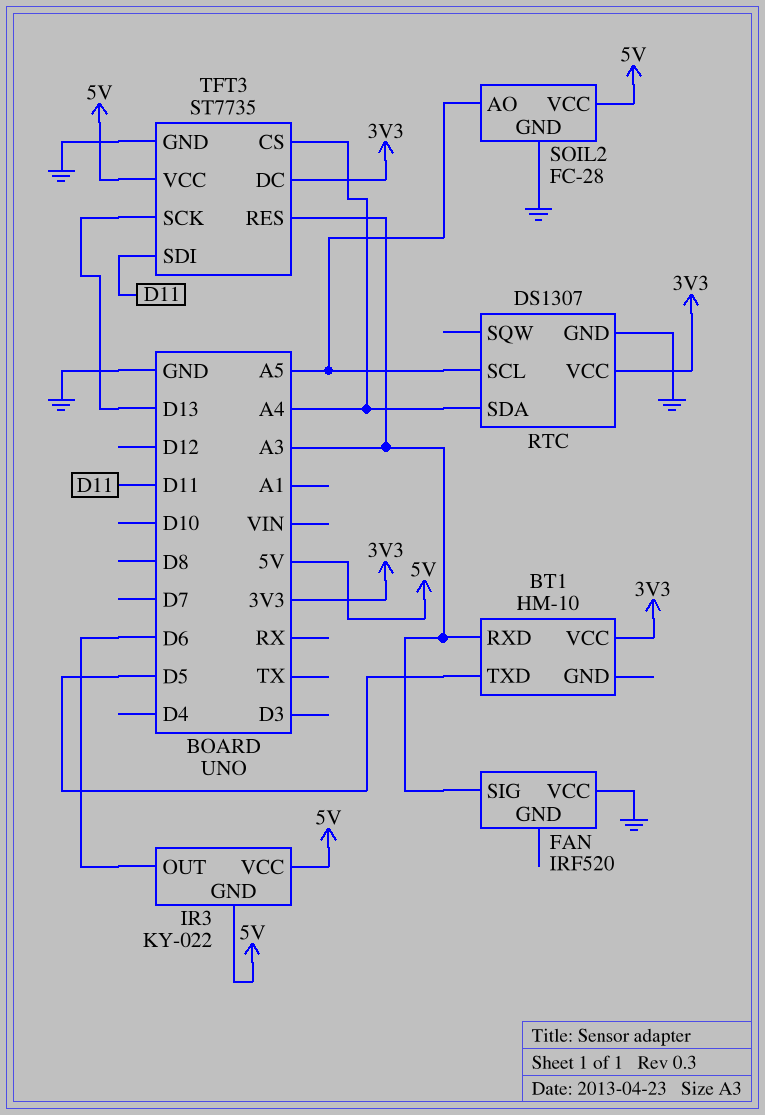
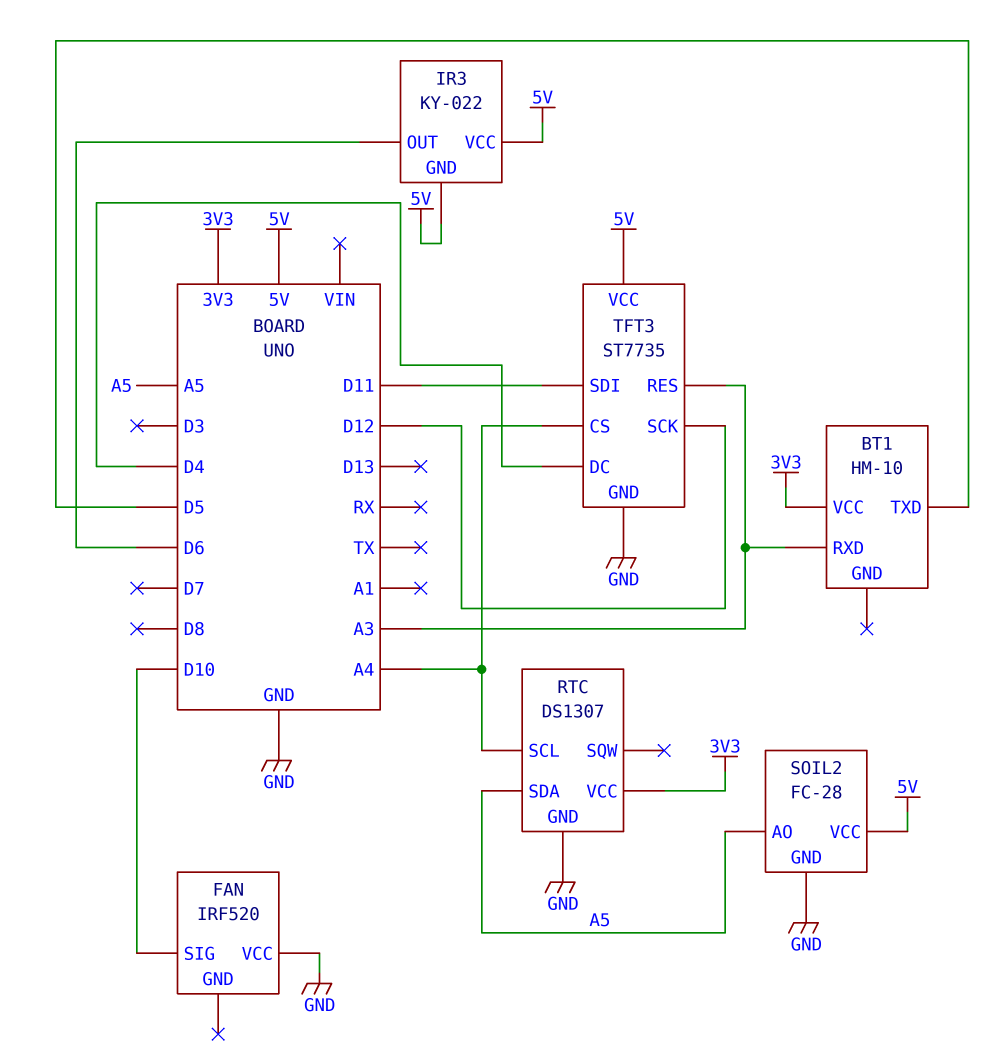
FAN pin SIG: A3 -> D10
RTC pin SCL: A5 -> A4
RTC pin SDA: A4 -> A5
TFT3 pin DC: 3V3 -> D4
TFT3 pin SCK: D13 -> D12

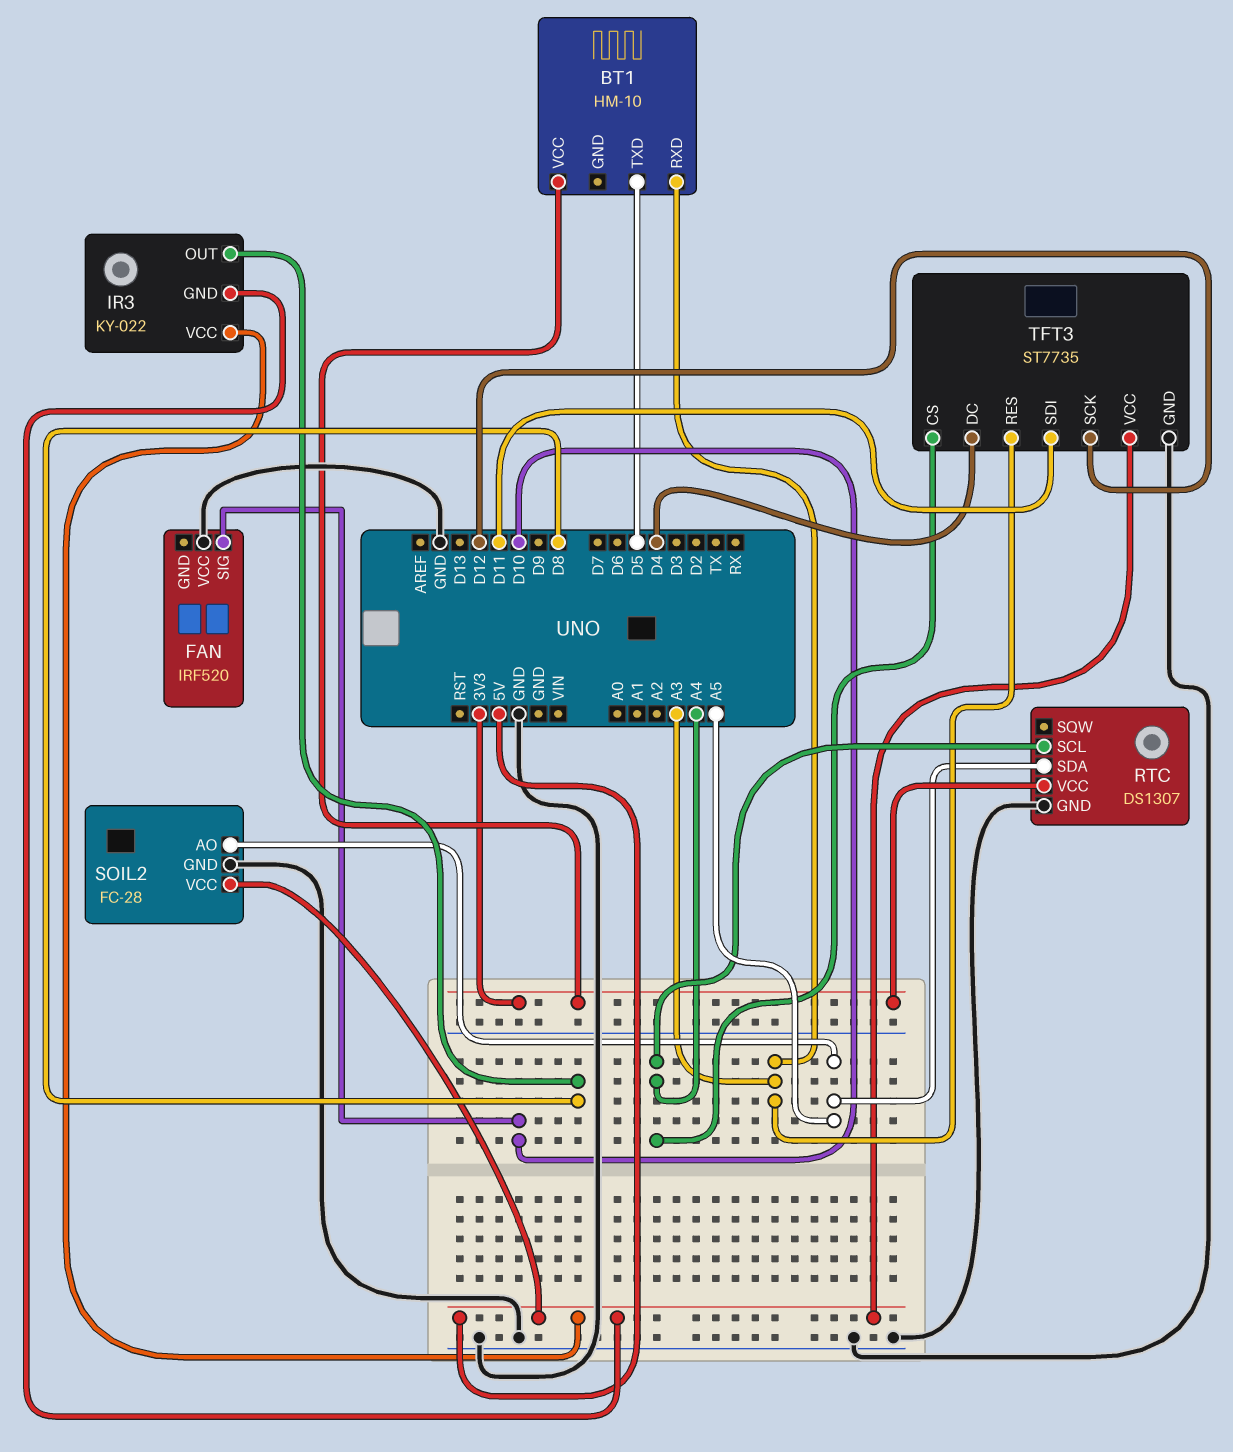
IR3 pin OUT: D6 -> D8

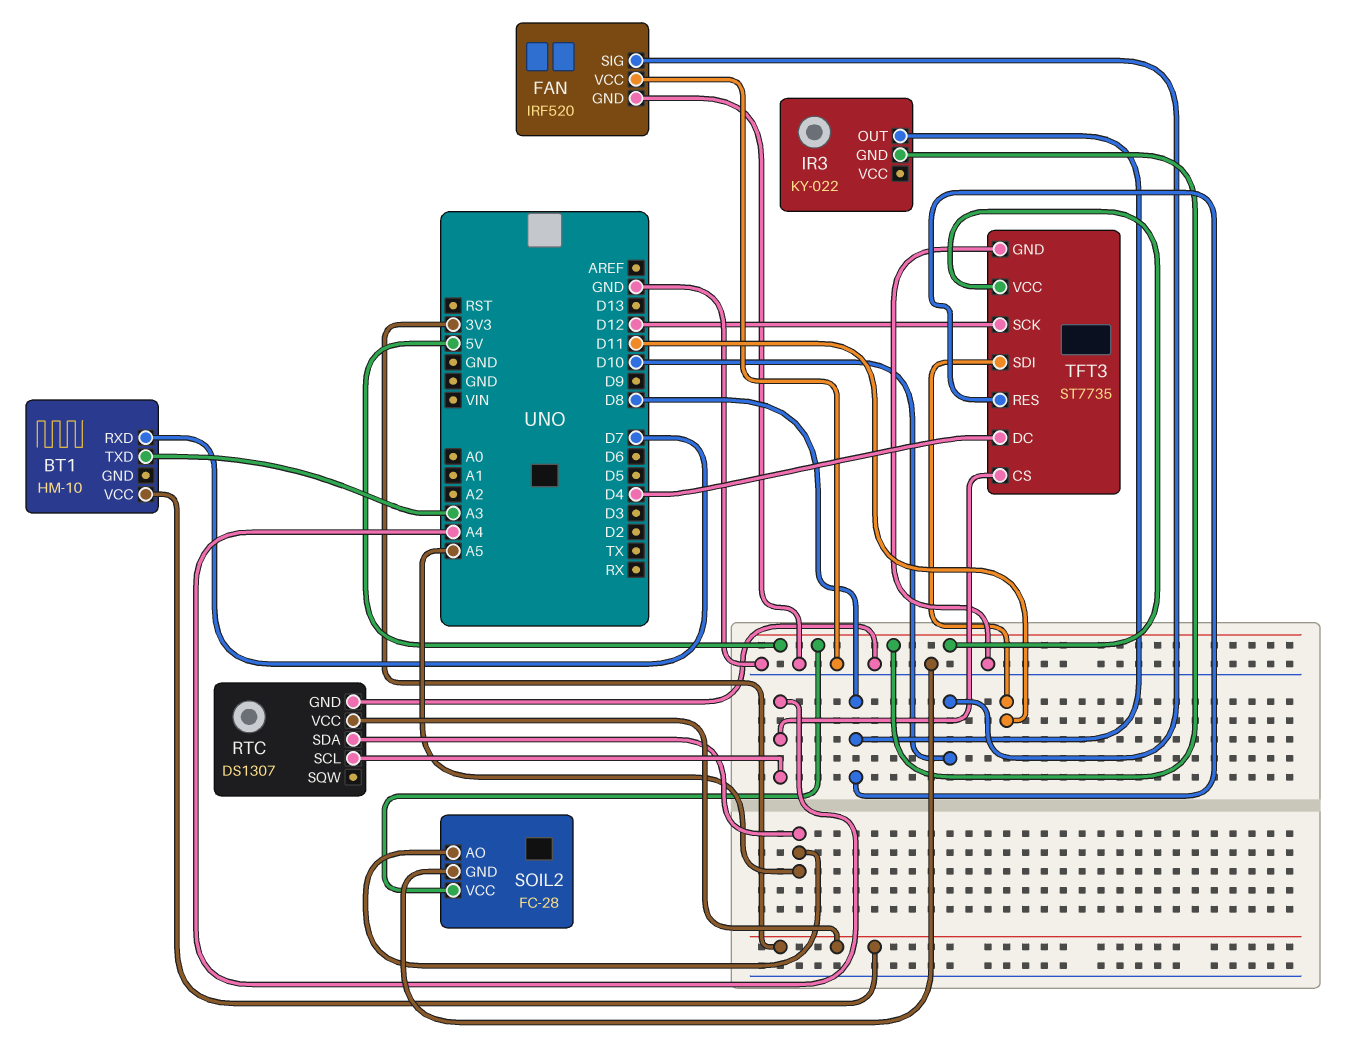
BT1 pin RXD: A3 -> D7
BT1 pin TXD: D5 -> A3
FAN pin GND: none -> GND
IR3 pin VCC: 5V -> none
TFT3 pin RES: A3 -> D8

